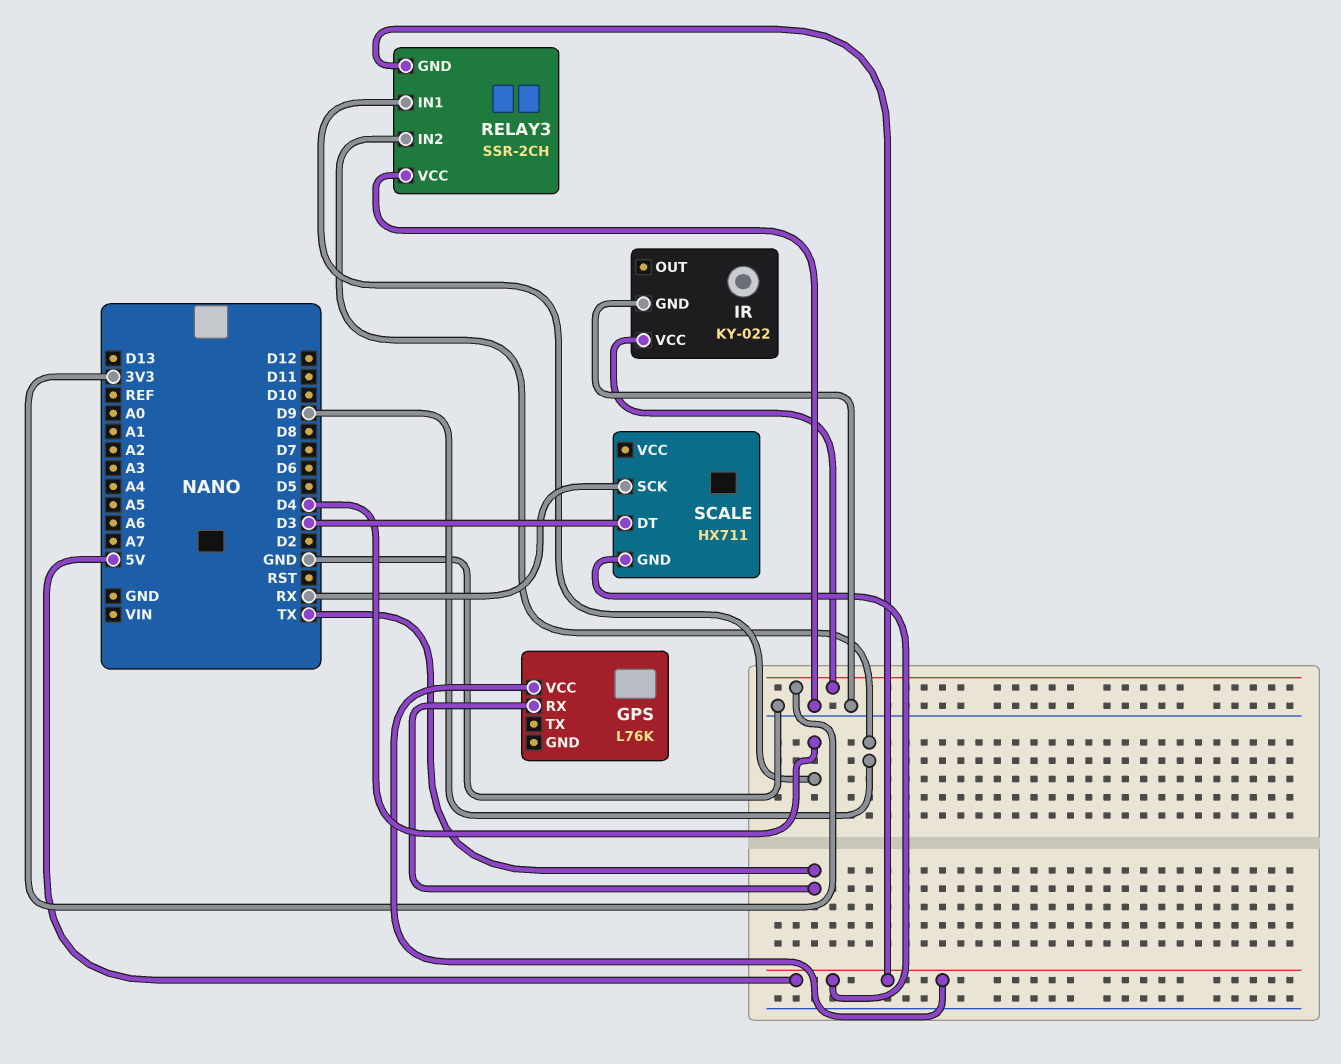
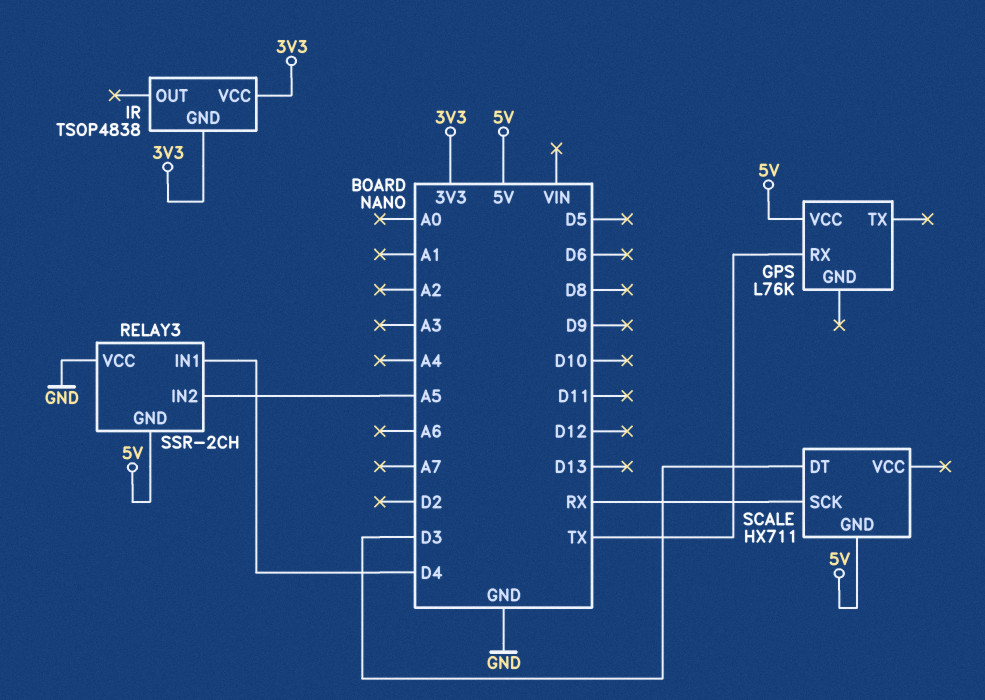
IR: KY-022 -> TSOP4838
IR pin GND: GND -> 3V3
RELAY3 pin IN2: D9 -> A5

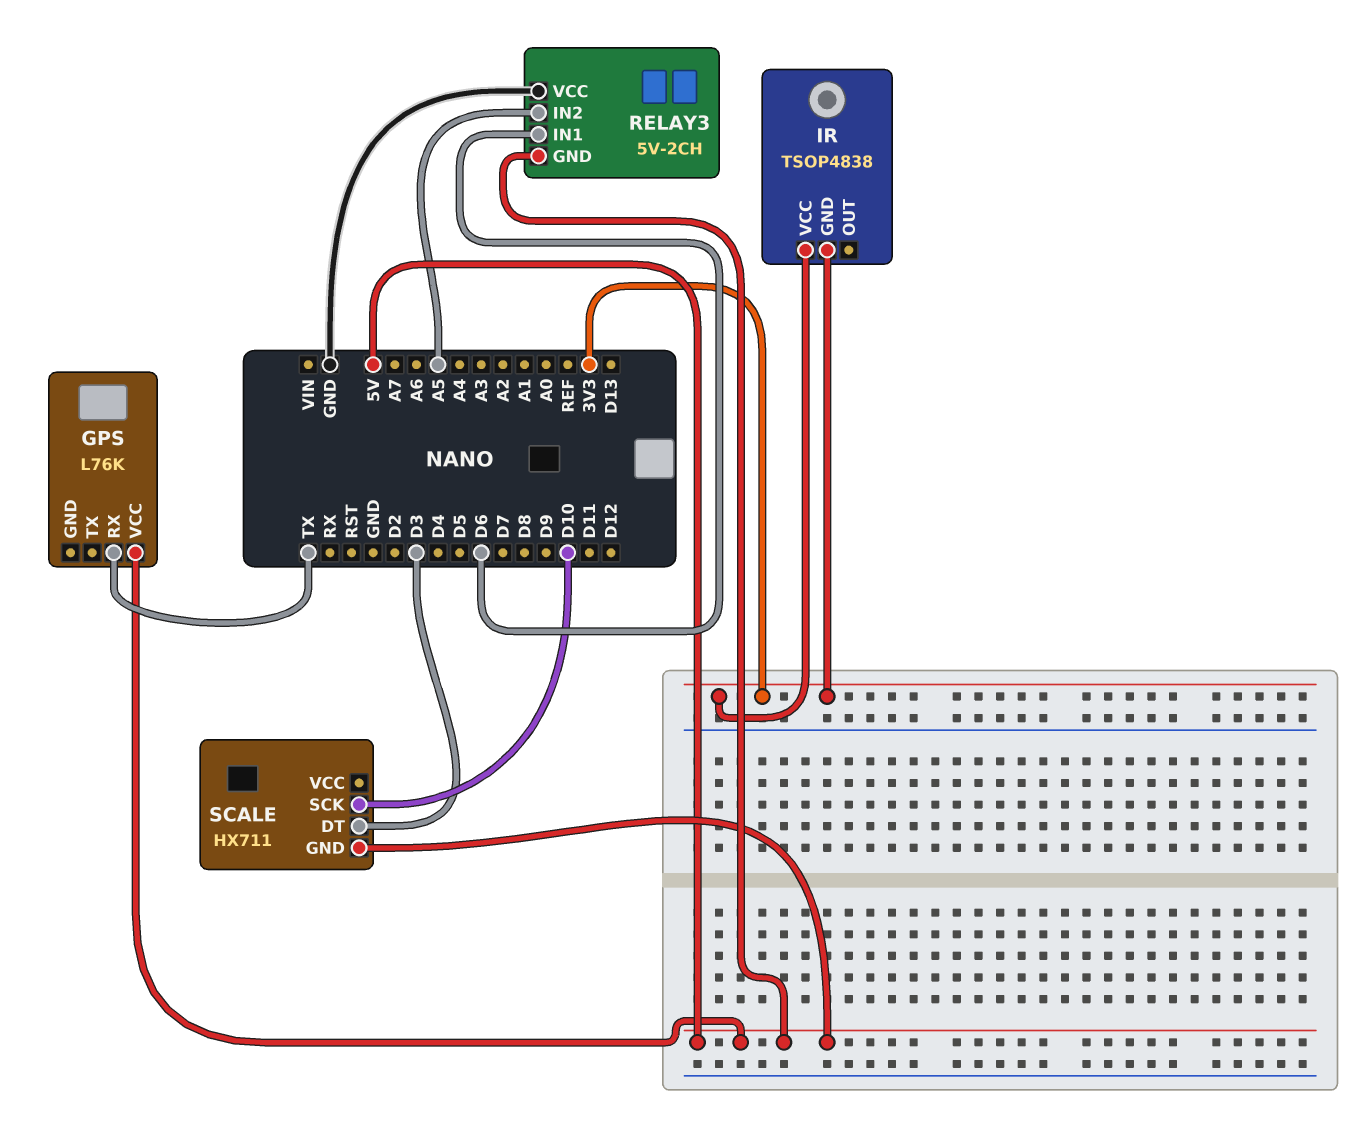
RELAY3: SSR-2CH -> 5V-2CH
RELAY3 pin IN1: D4 -> D6
SCALE pin SCK: RX -> D10

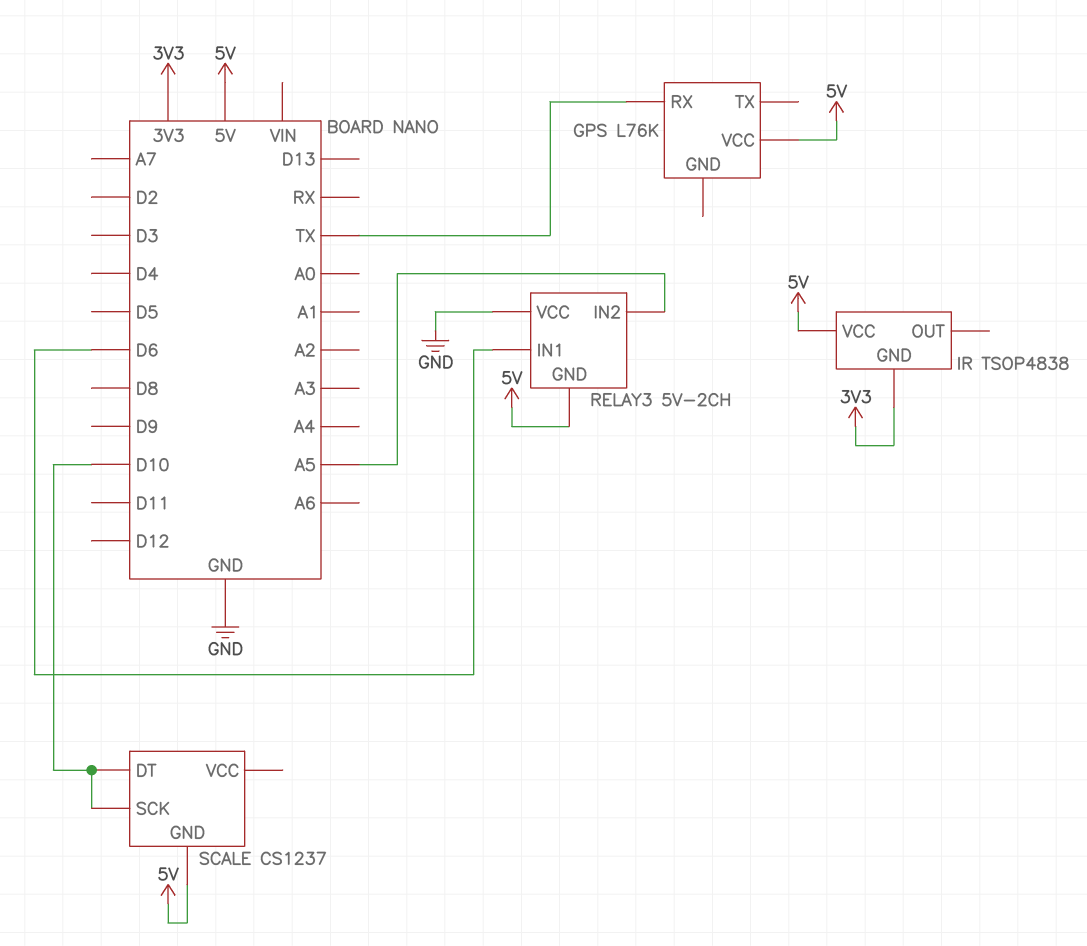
IR pin VCC: 3V3 -> 5V
SCALE: HX711 -> CS1237
SCALE pin DT: D3 -> D10

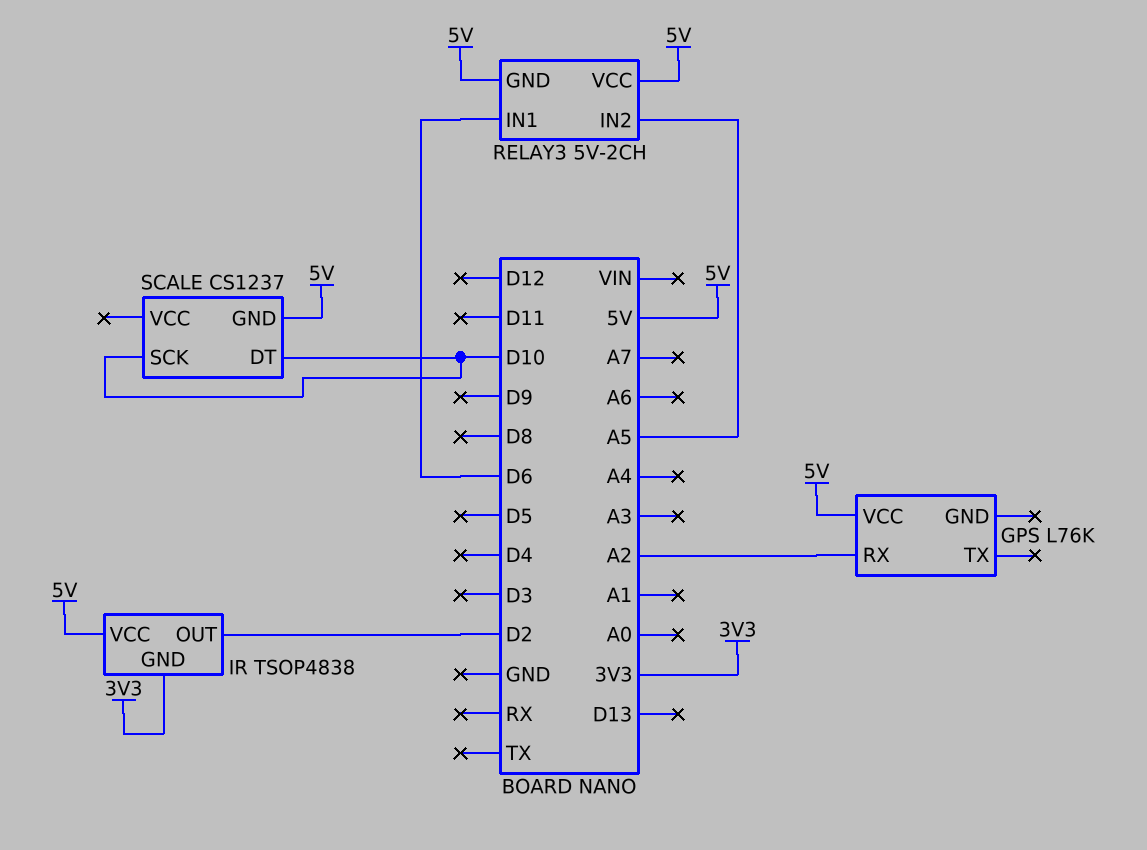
GPS pin RX: TX -> A2
IR pin OUT: none -> D2
RELAY3 pin VCC: GND -> 5V

